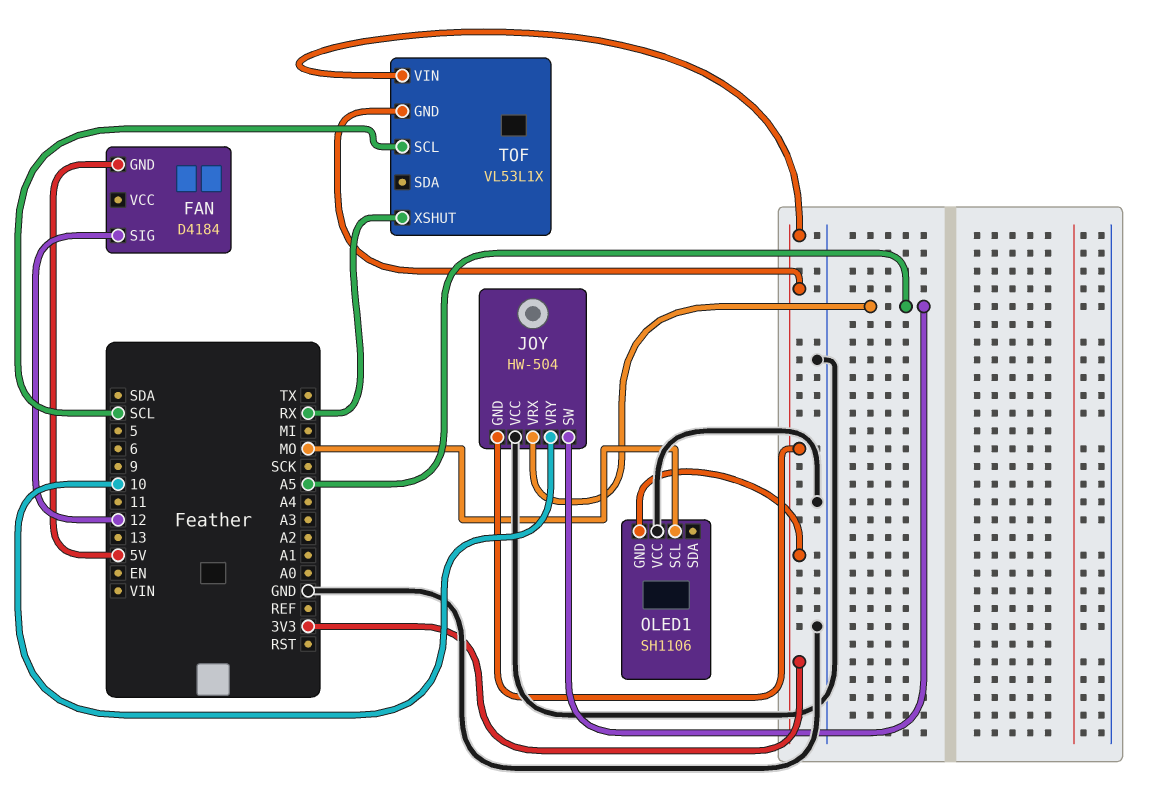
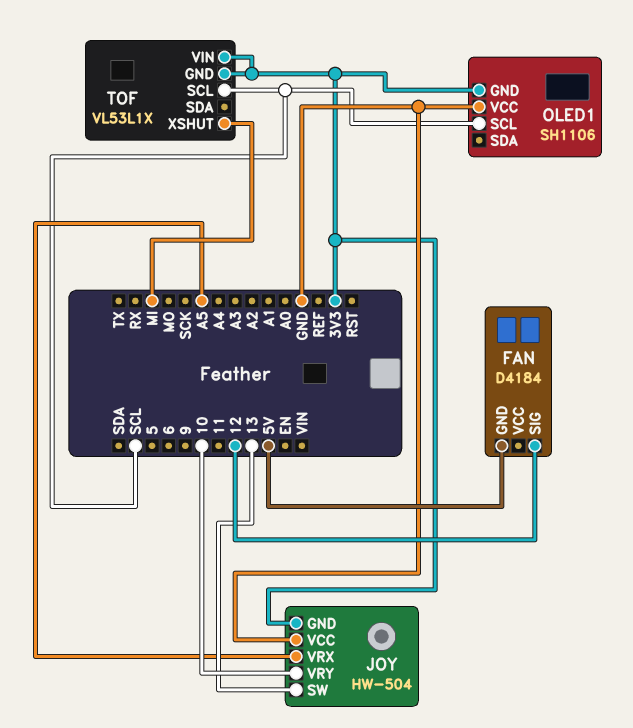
JOY pin SW: A5 -> 13
OLED1 pin SCL: MO -> SCL
TOF pin XSHUT: RX -> MI

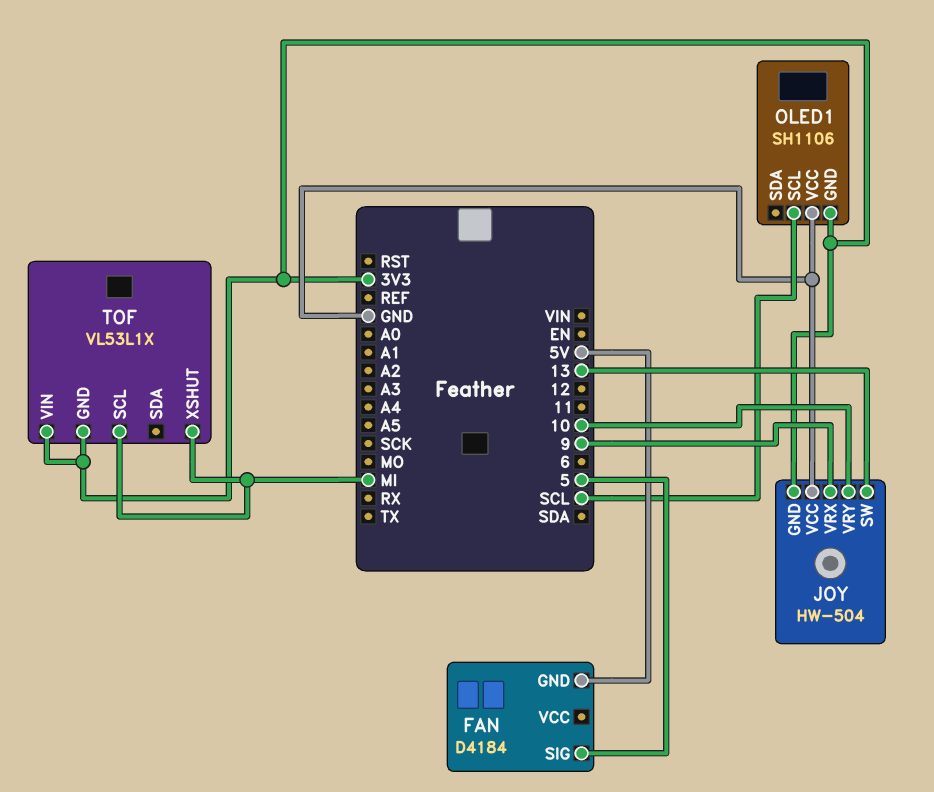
FAN pin SIG: 12 -> 5
JOY pin VRX: A5 -> 9
TOF pin SCL: SCL -> MI

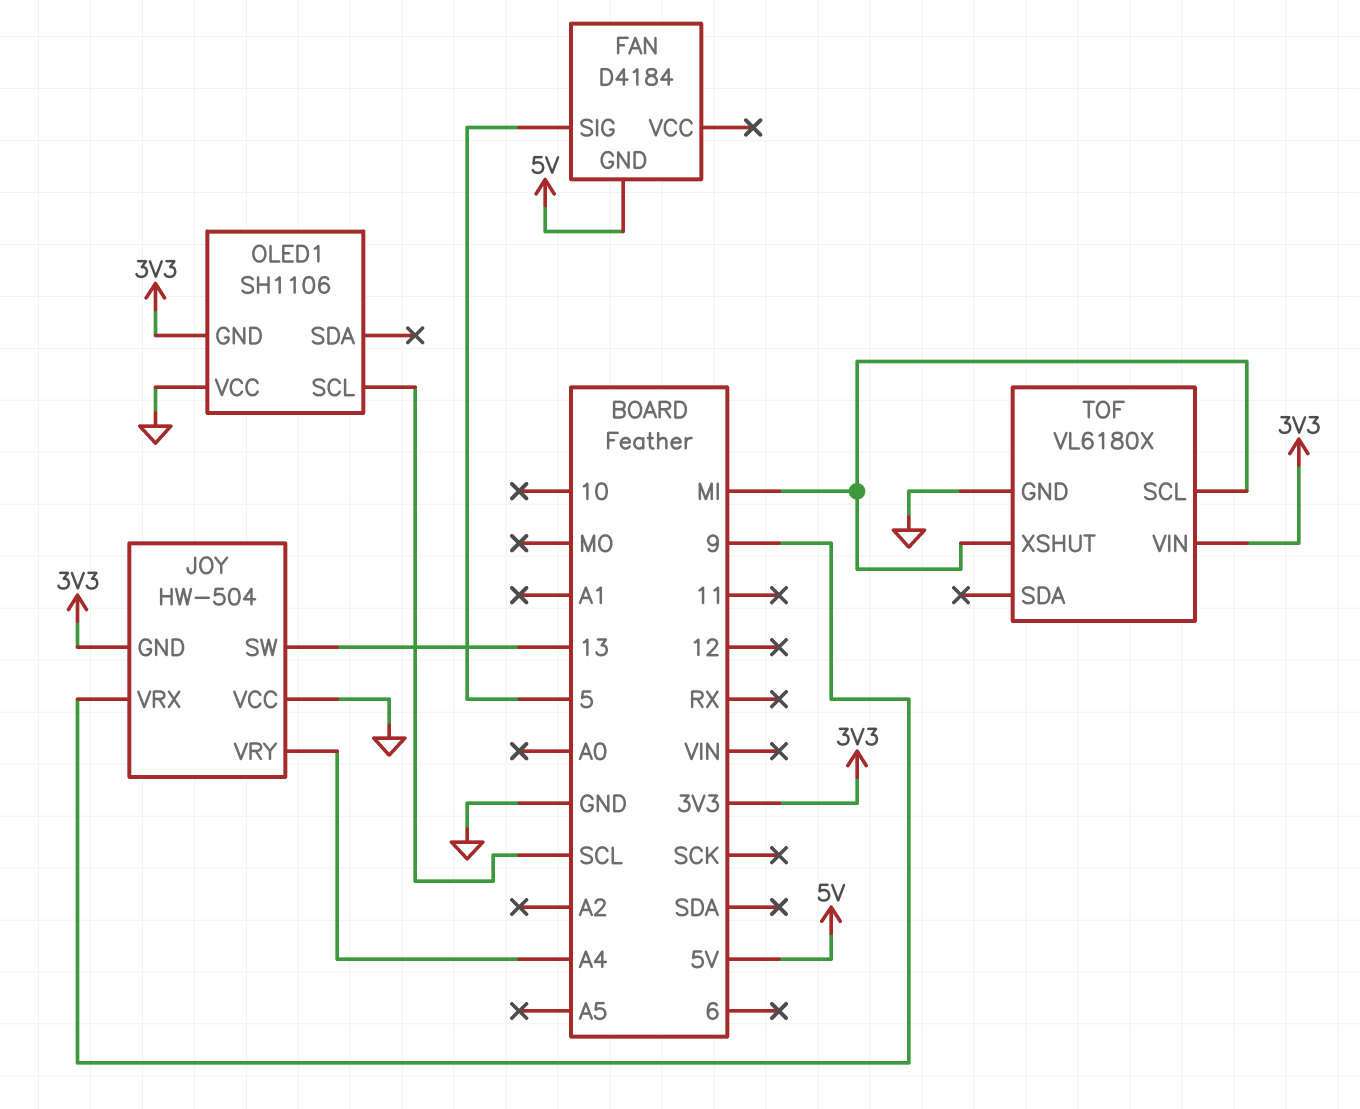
JOY pin VRY: 10 -> A4
TOF: VL53L1X -> VL6180X
TOF pin GND: 3V3 -> GND

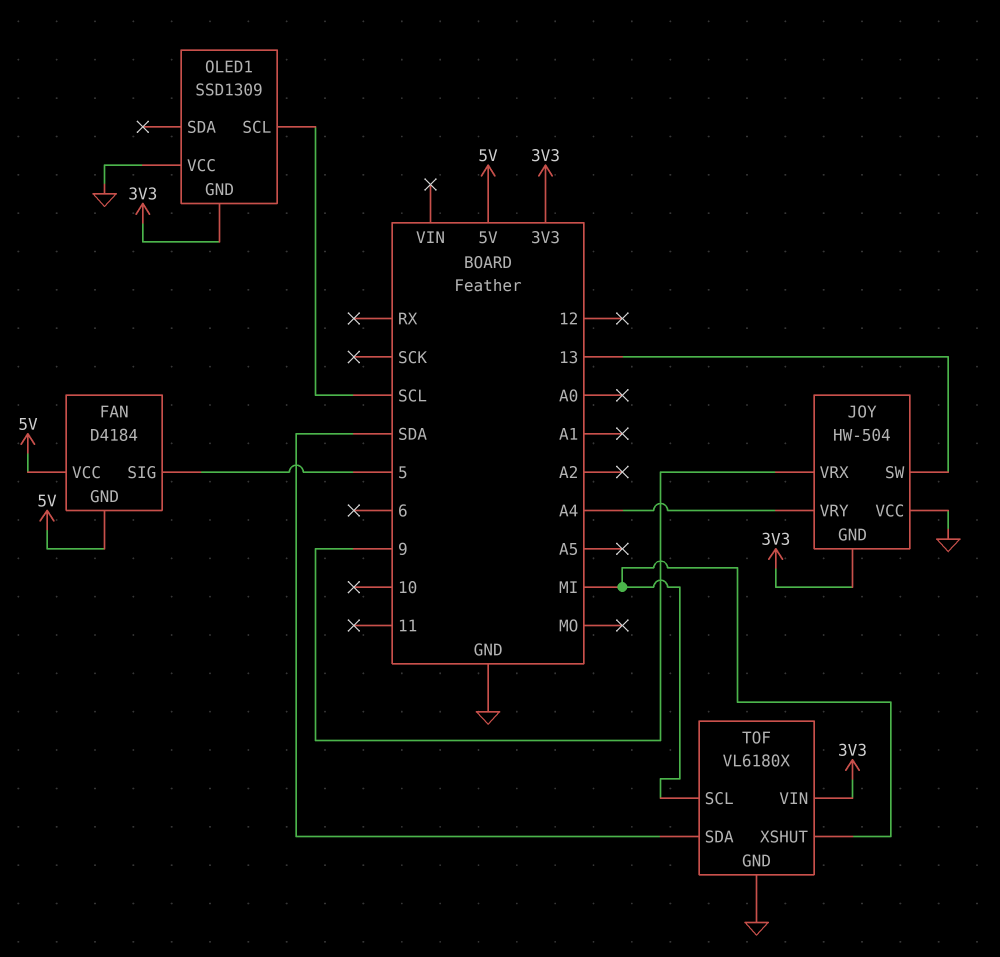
FAN pin VCC: none -> 5V
OLED1: SH1106 -> SSD1309
TOF pin SDA: none -> SDA

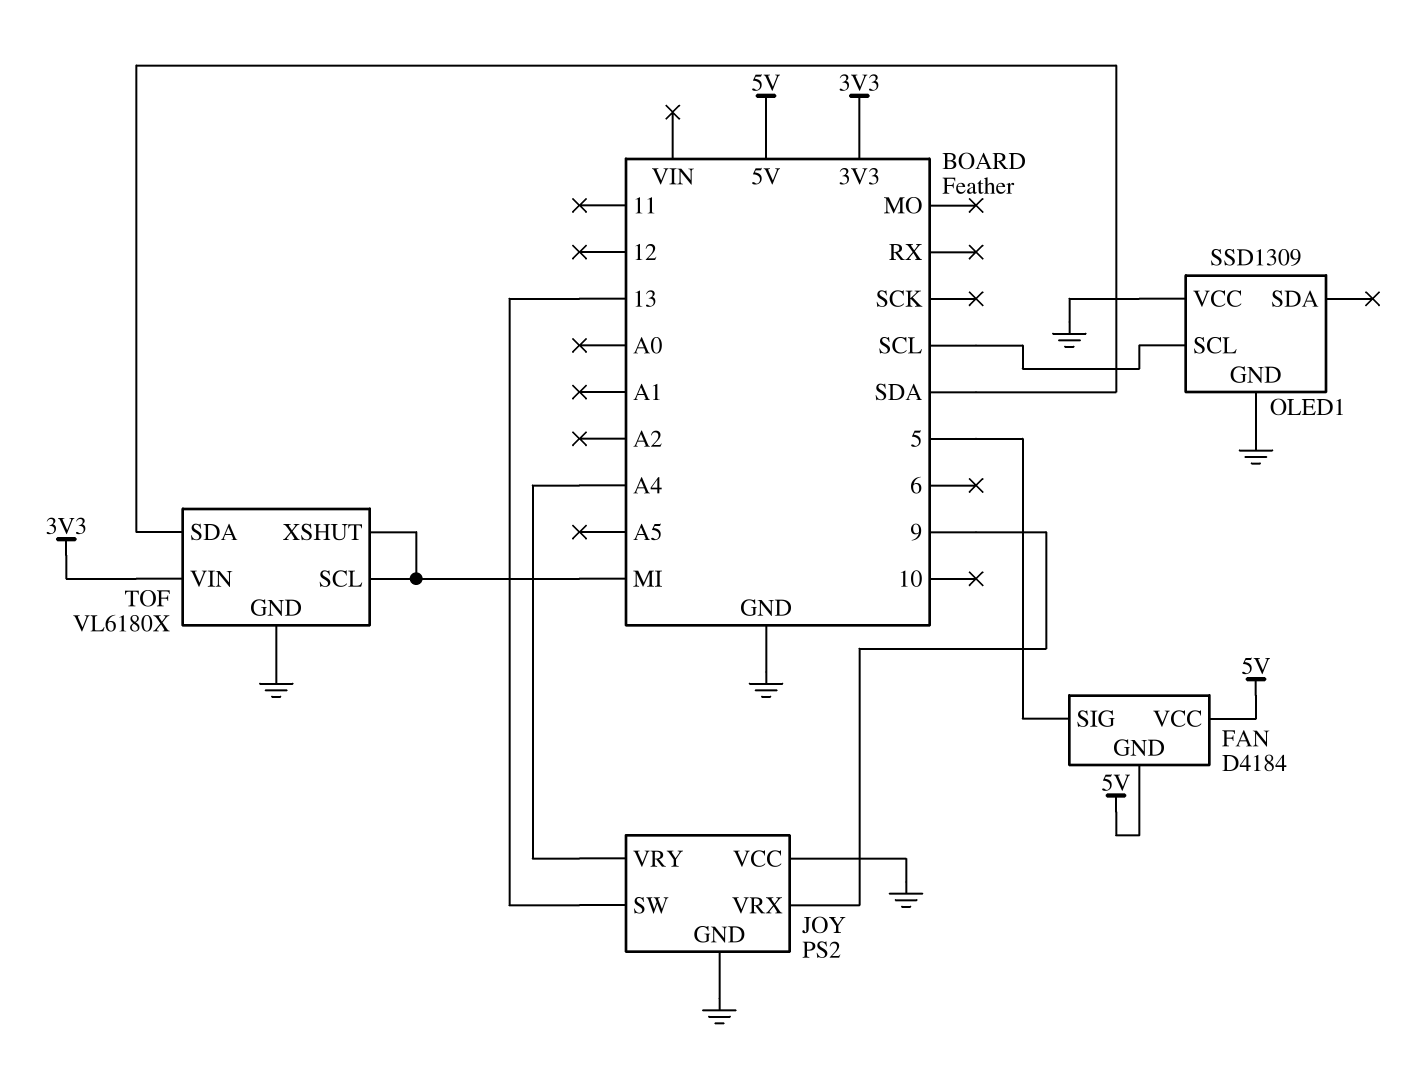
JOY: HW-504 -> PS2
JOY pin GND: 3V3 -> GND
OLED1 pin GND: 3V3 -> GND

